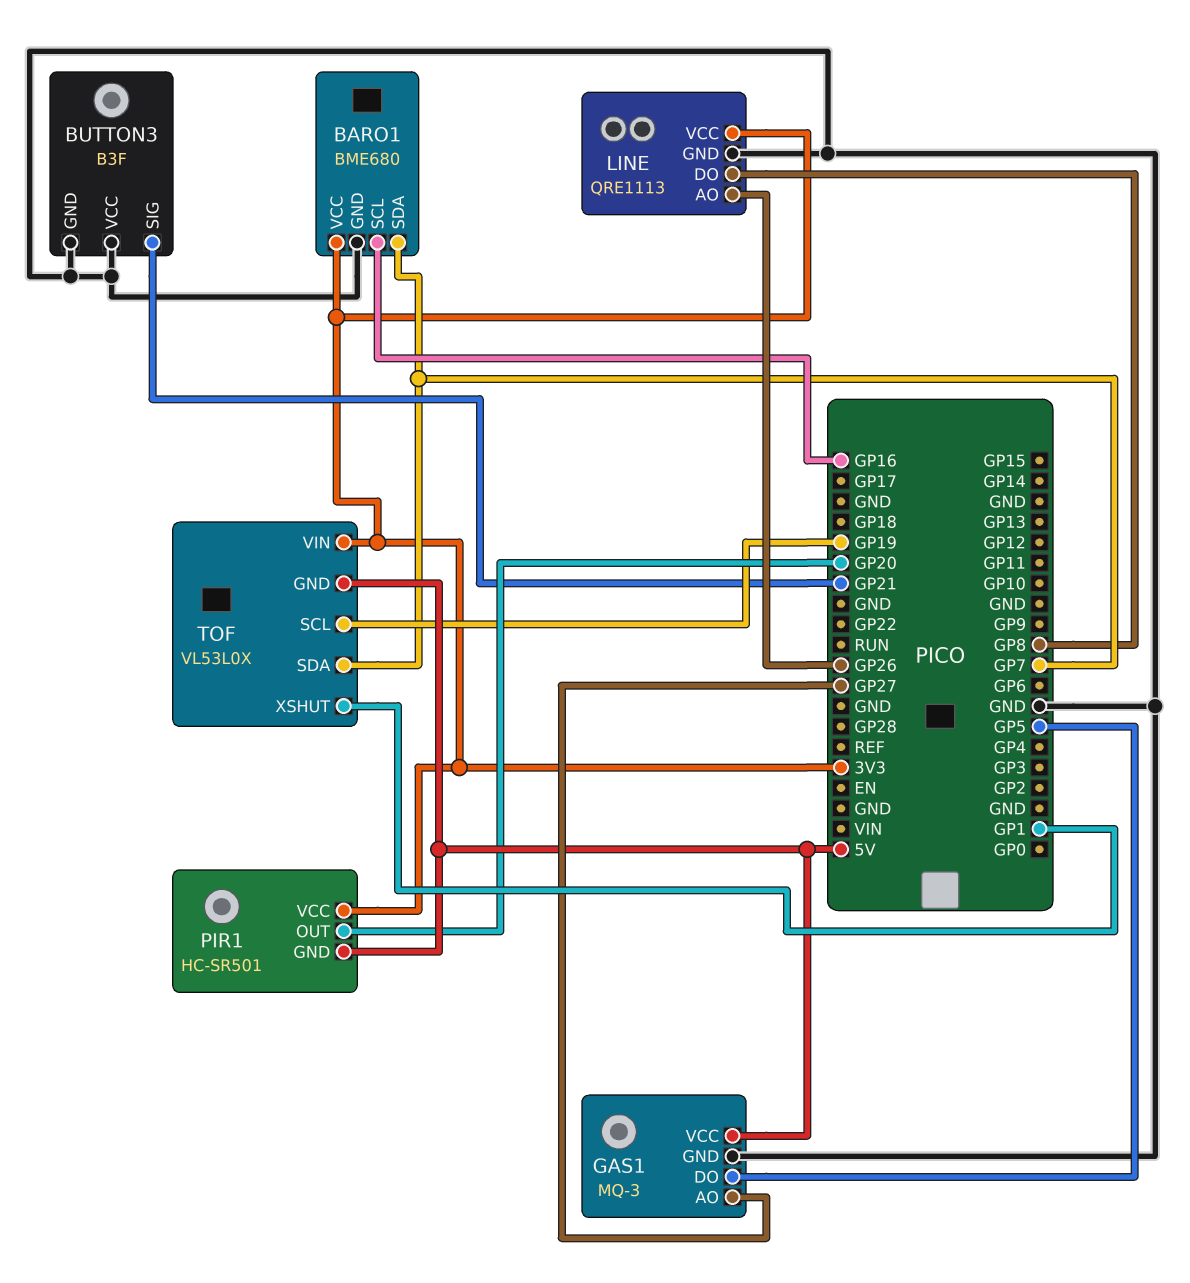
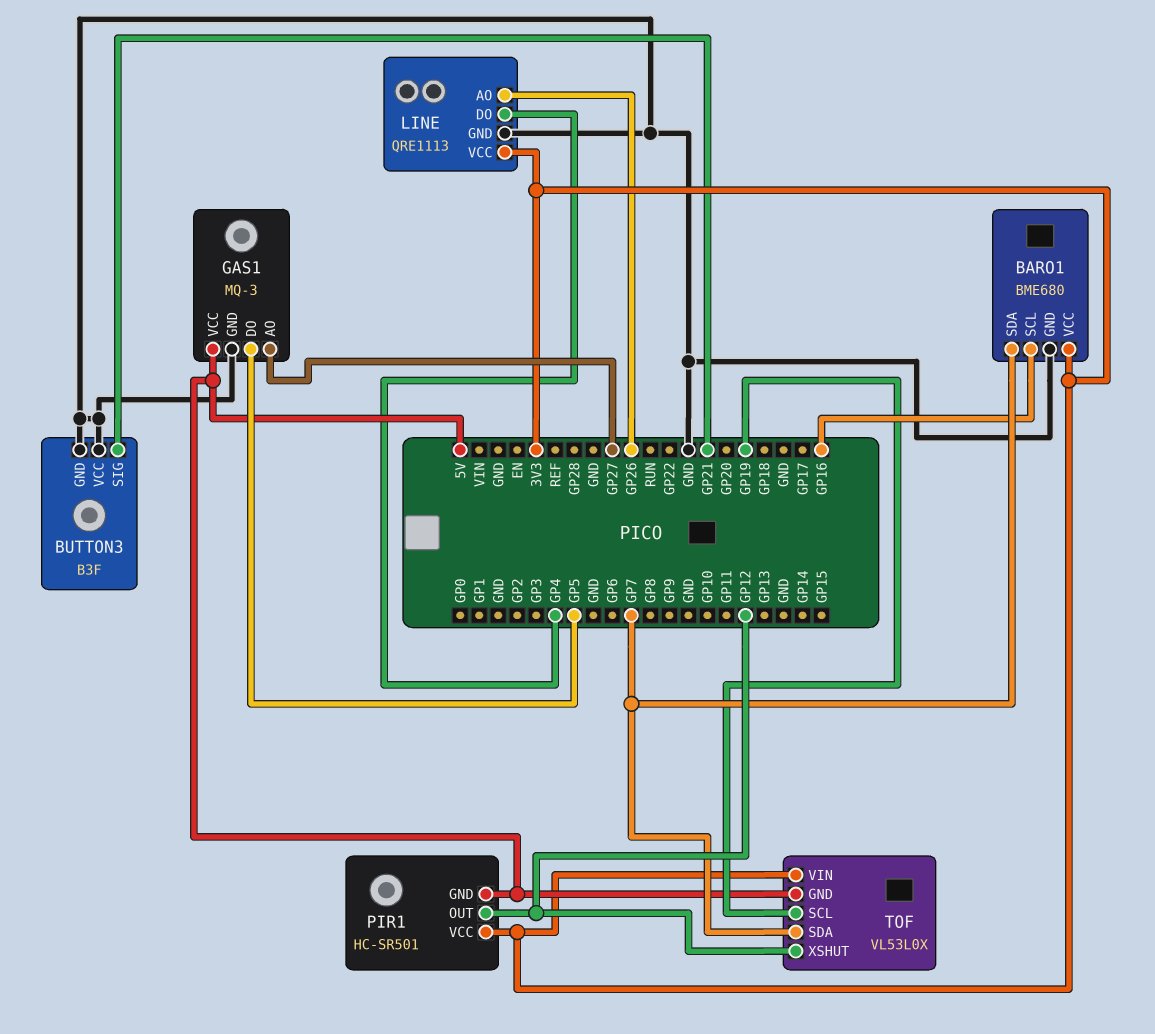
LINE pin DO: GP8 -> GP4
PIR1 pin OUT: GP20 -> GP12
TOF pin XSHUT: GP1 -> GP12

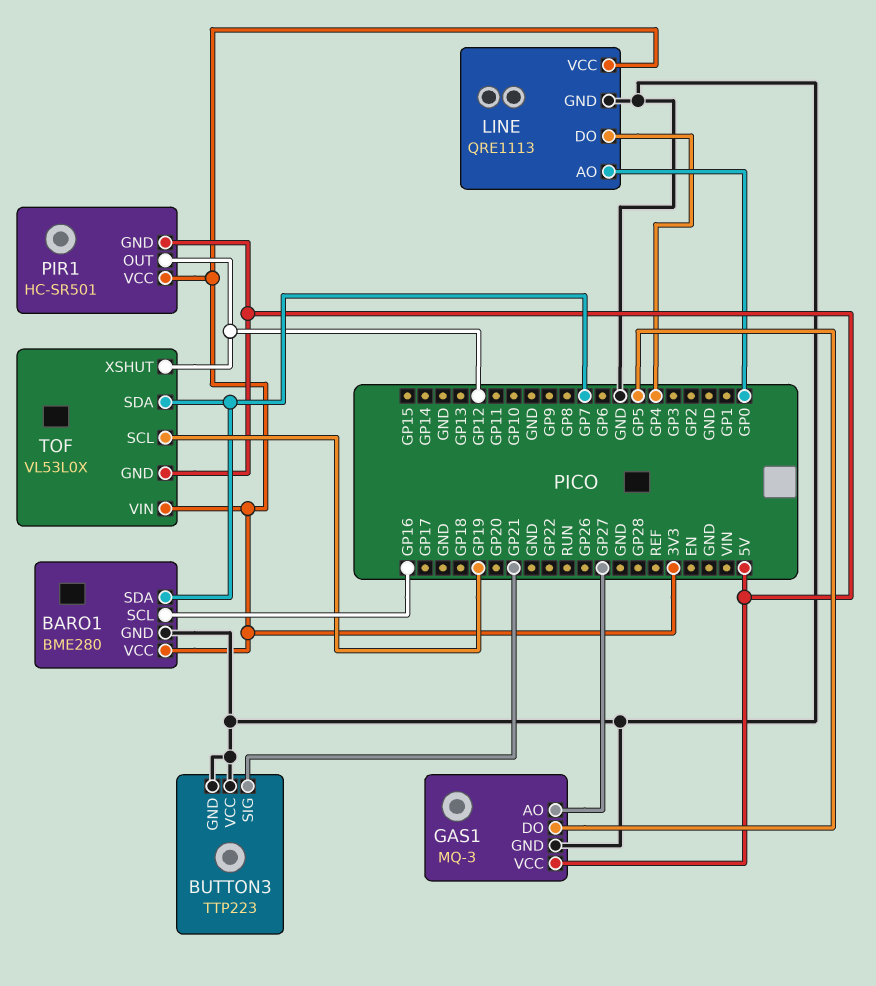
BARO1: BME680 -> BME280
BUTTON3: B3F -> TTP223
LINE pin AO: GP26 -> GP0

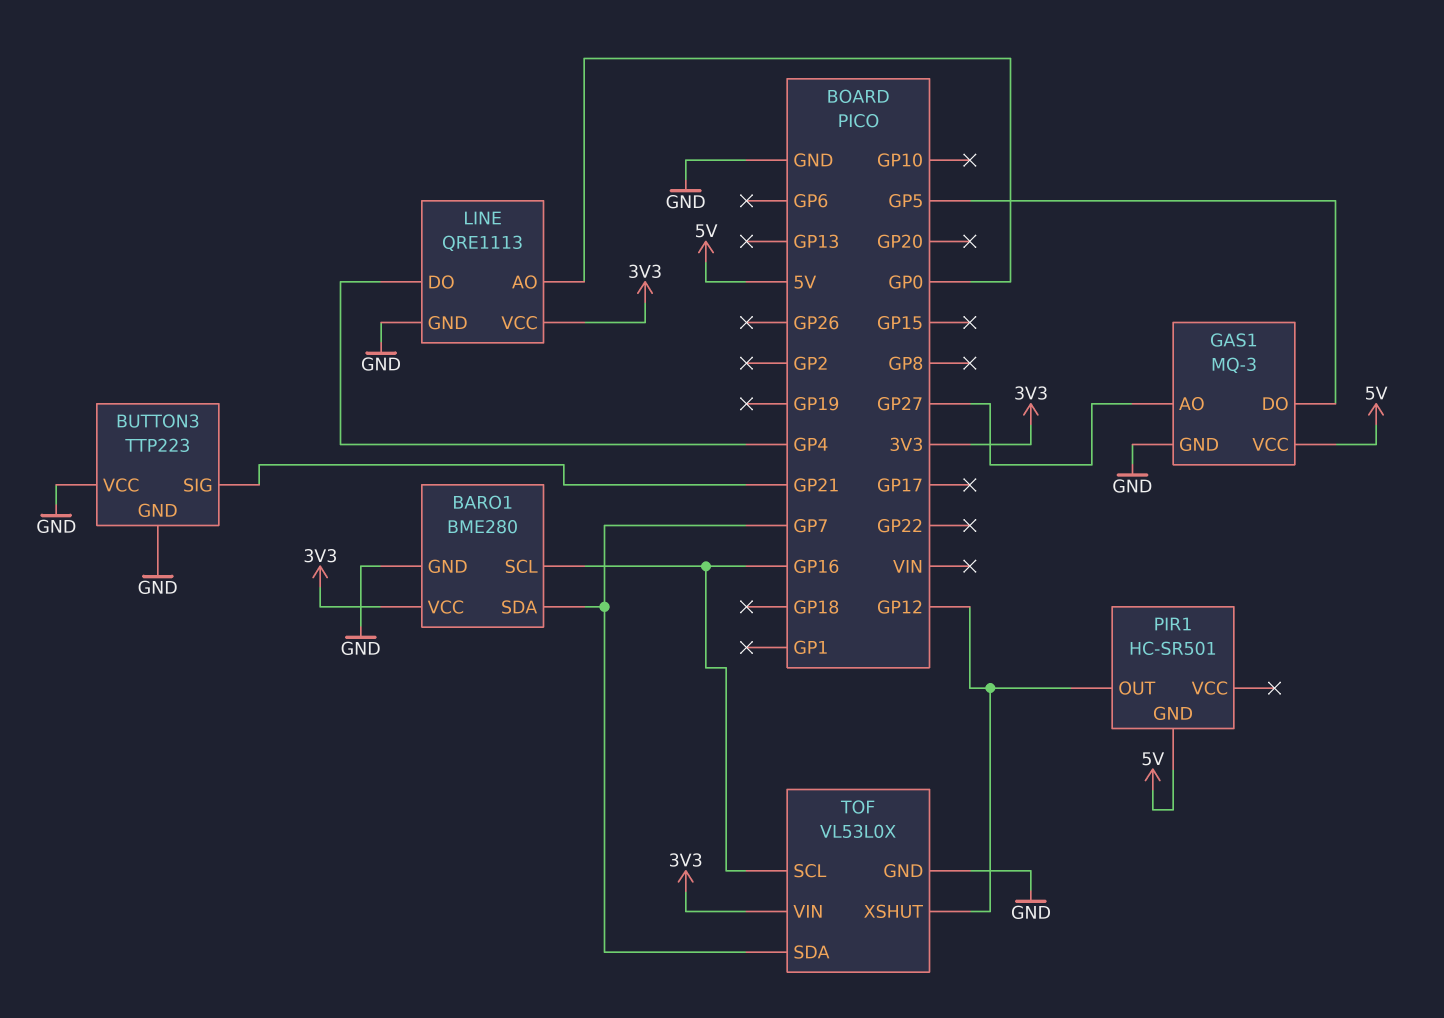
PIR1 pin VCC: 3V3 -> none
TOF pin GND: 5V -> GND
TOF pin SCL: GP19 -> GP16

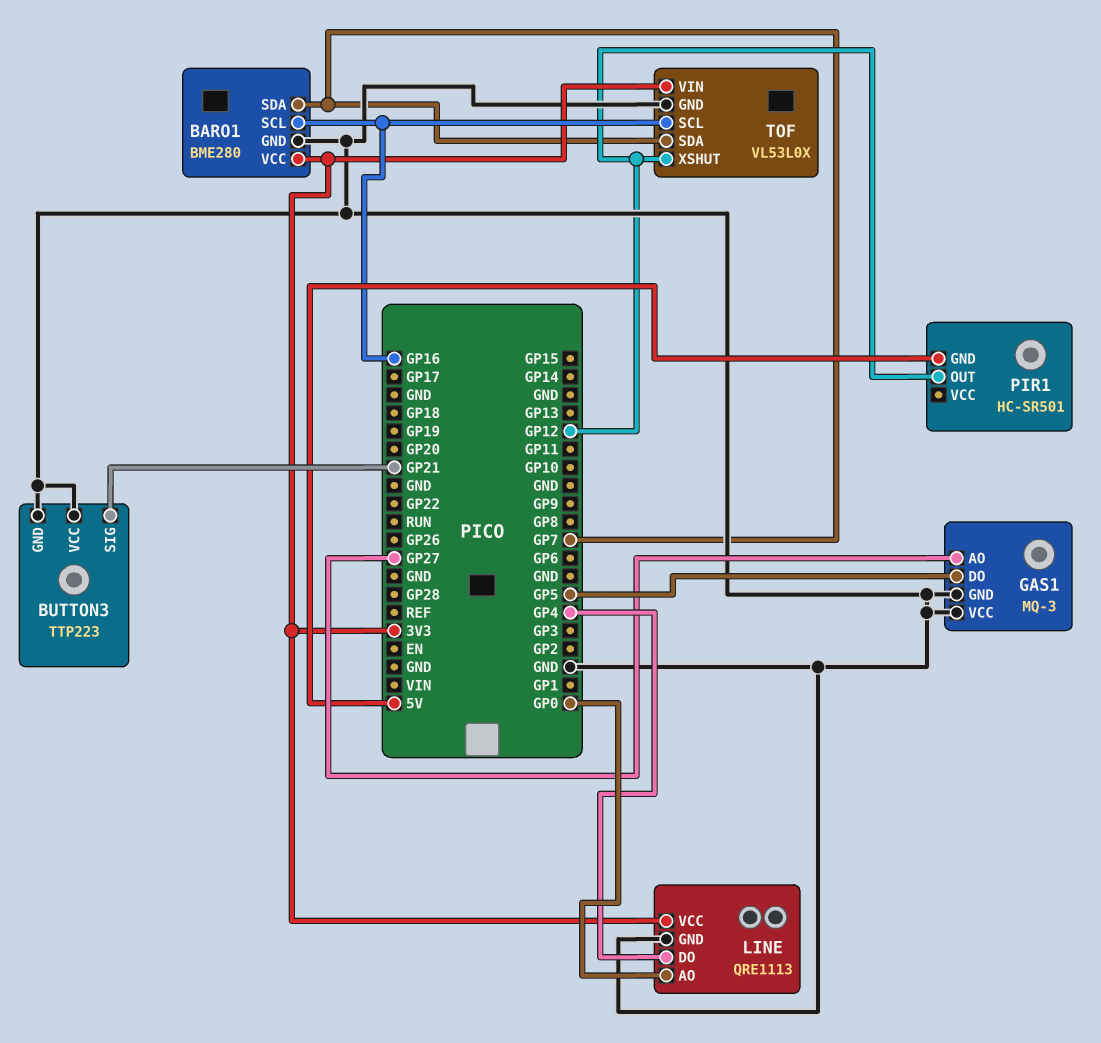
GAS1 pin VCC: 5V -> GND

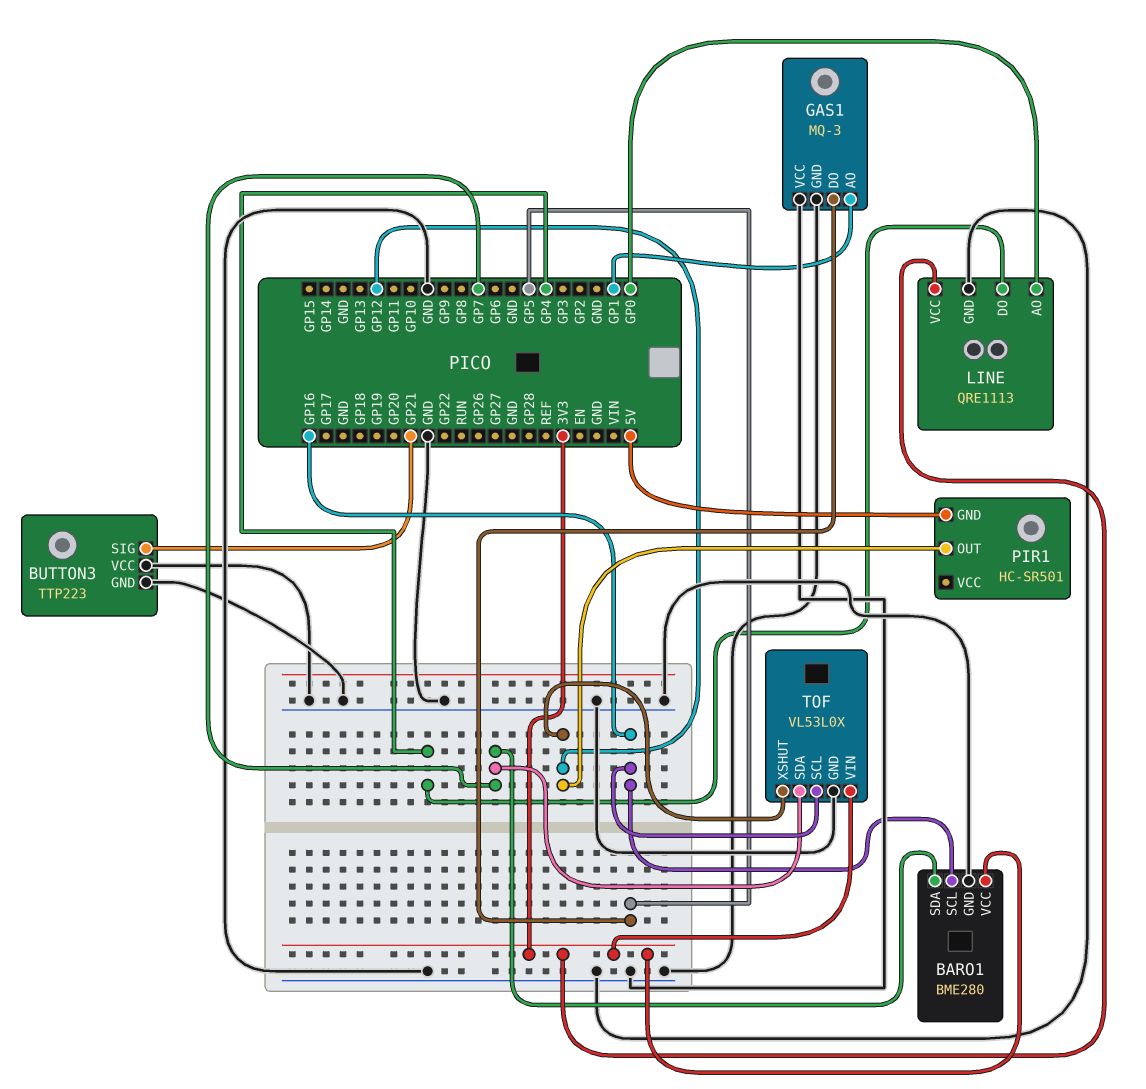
GAS1 pin AO: GP27 -> GP1

